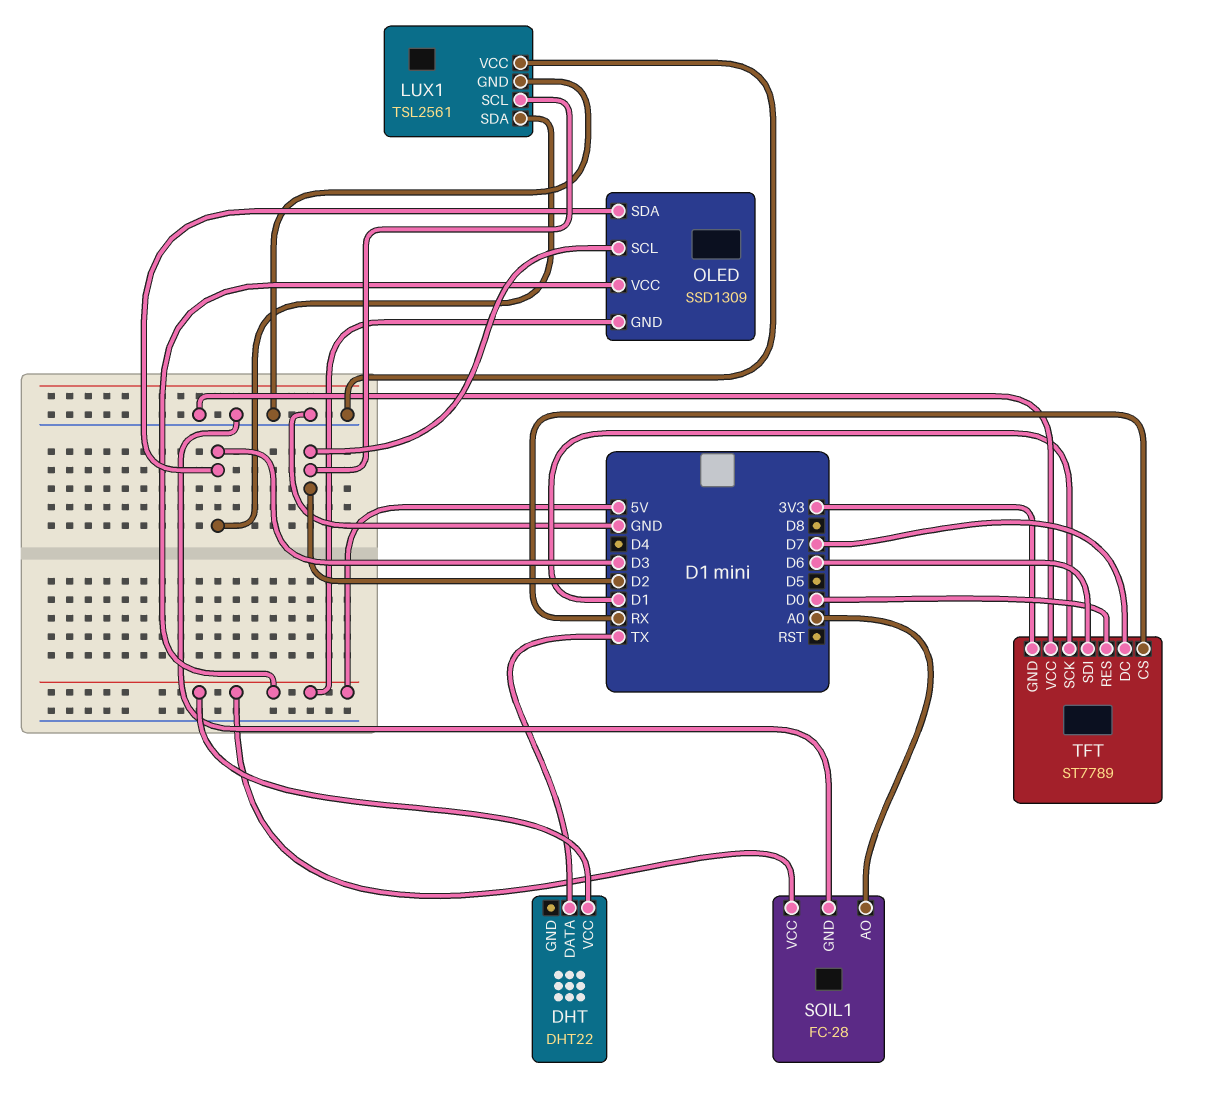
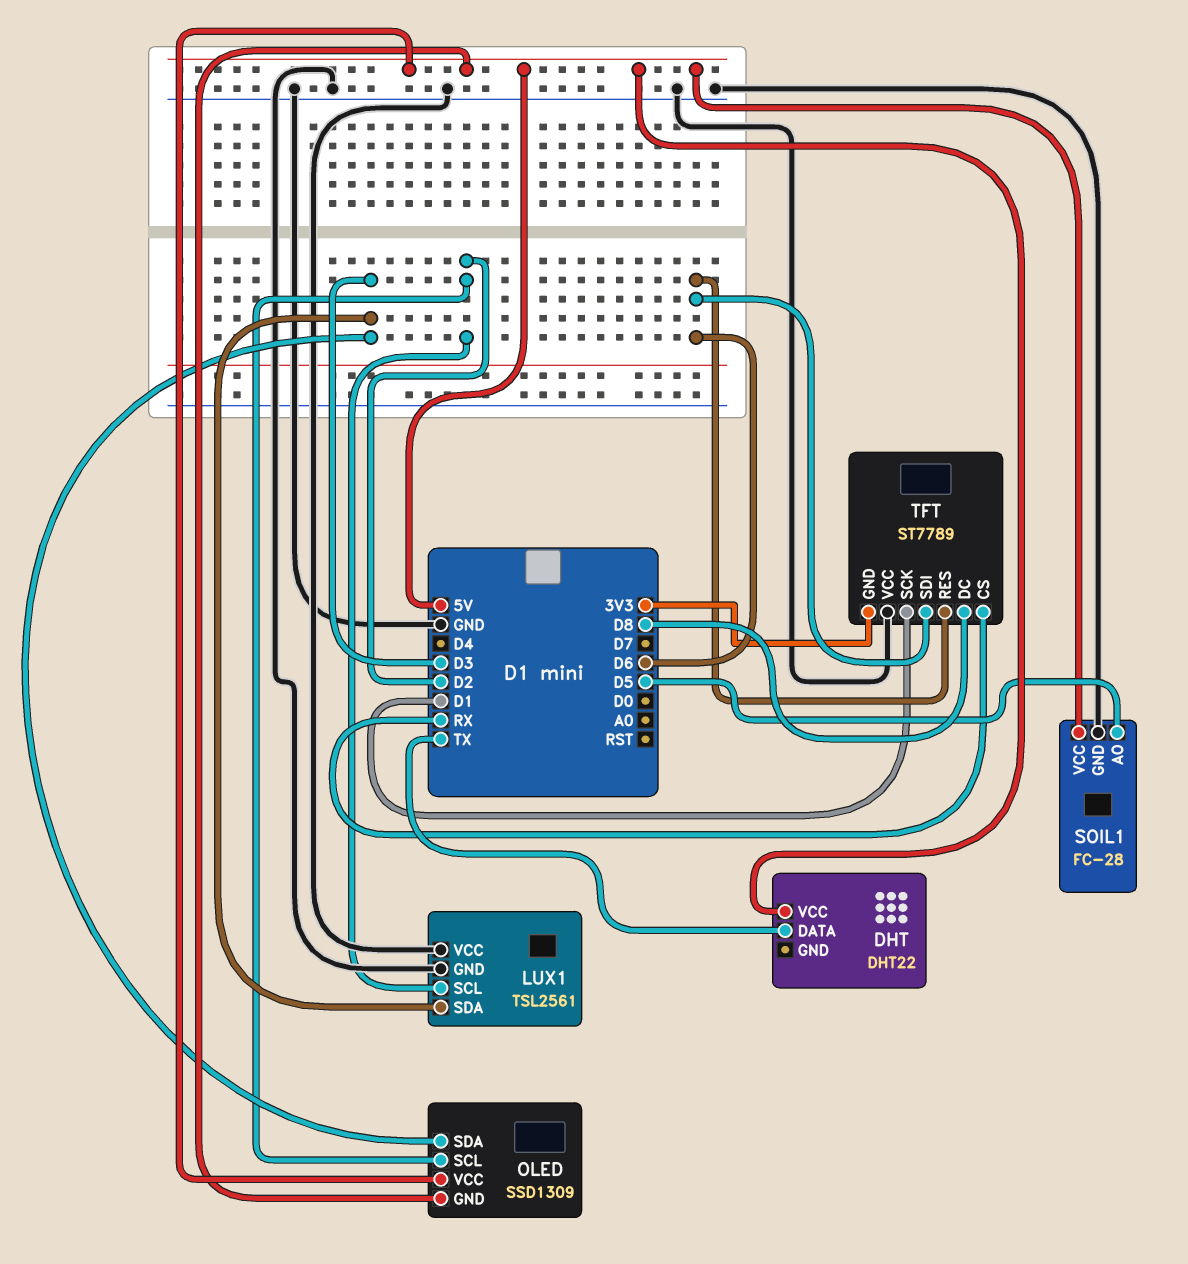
SOIL1 pin AO: A0 -> D5
TFT pin DC: D7 -> D8
TFT pin RES: D0 -> D6

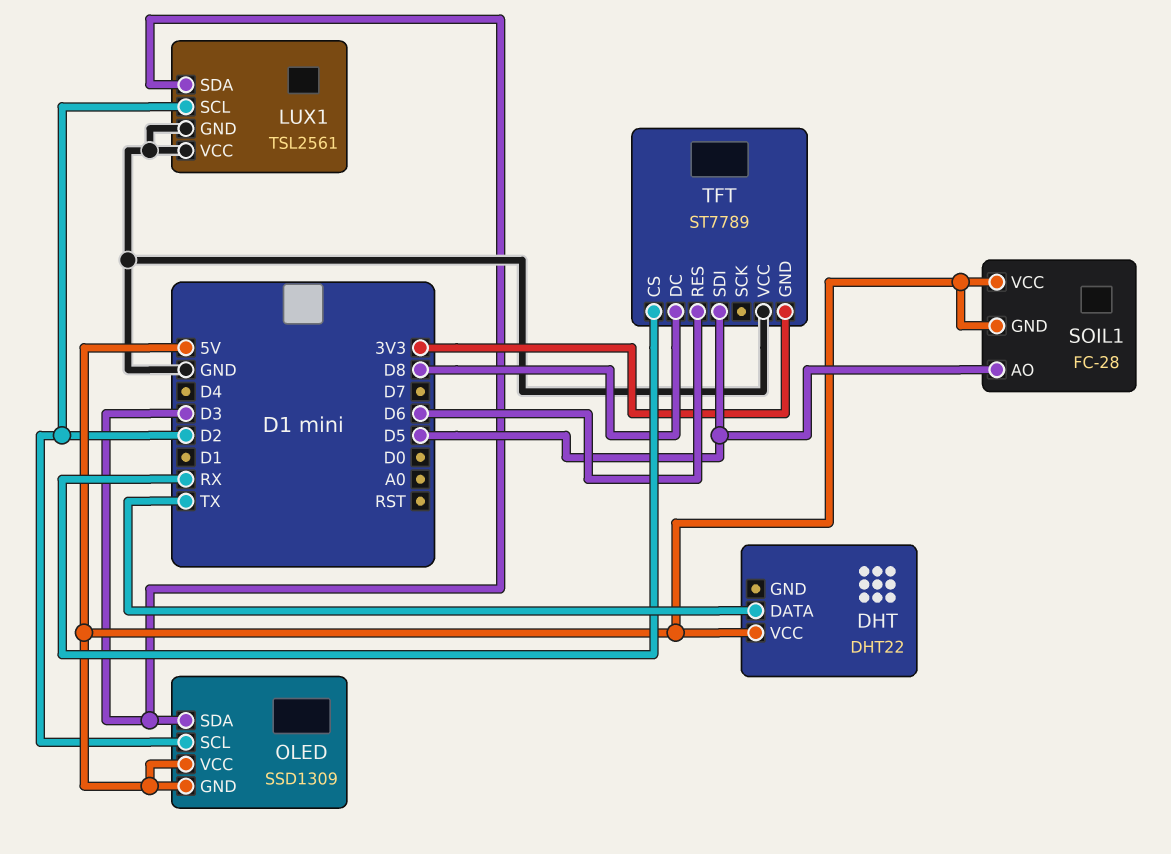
SOIL1 pin GND: GND -> 5V
TFT pin SCK: D1 -> none
TFT pin SDI: D6 -> D5

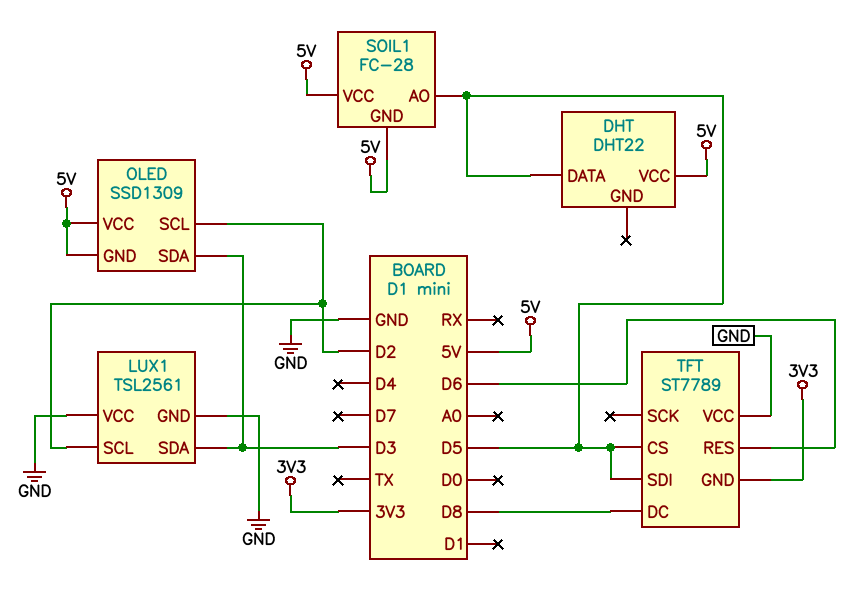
DHT pin DATA: TX -> D5
TFT pin CS: RX -> D5

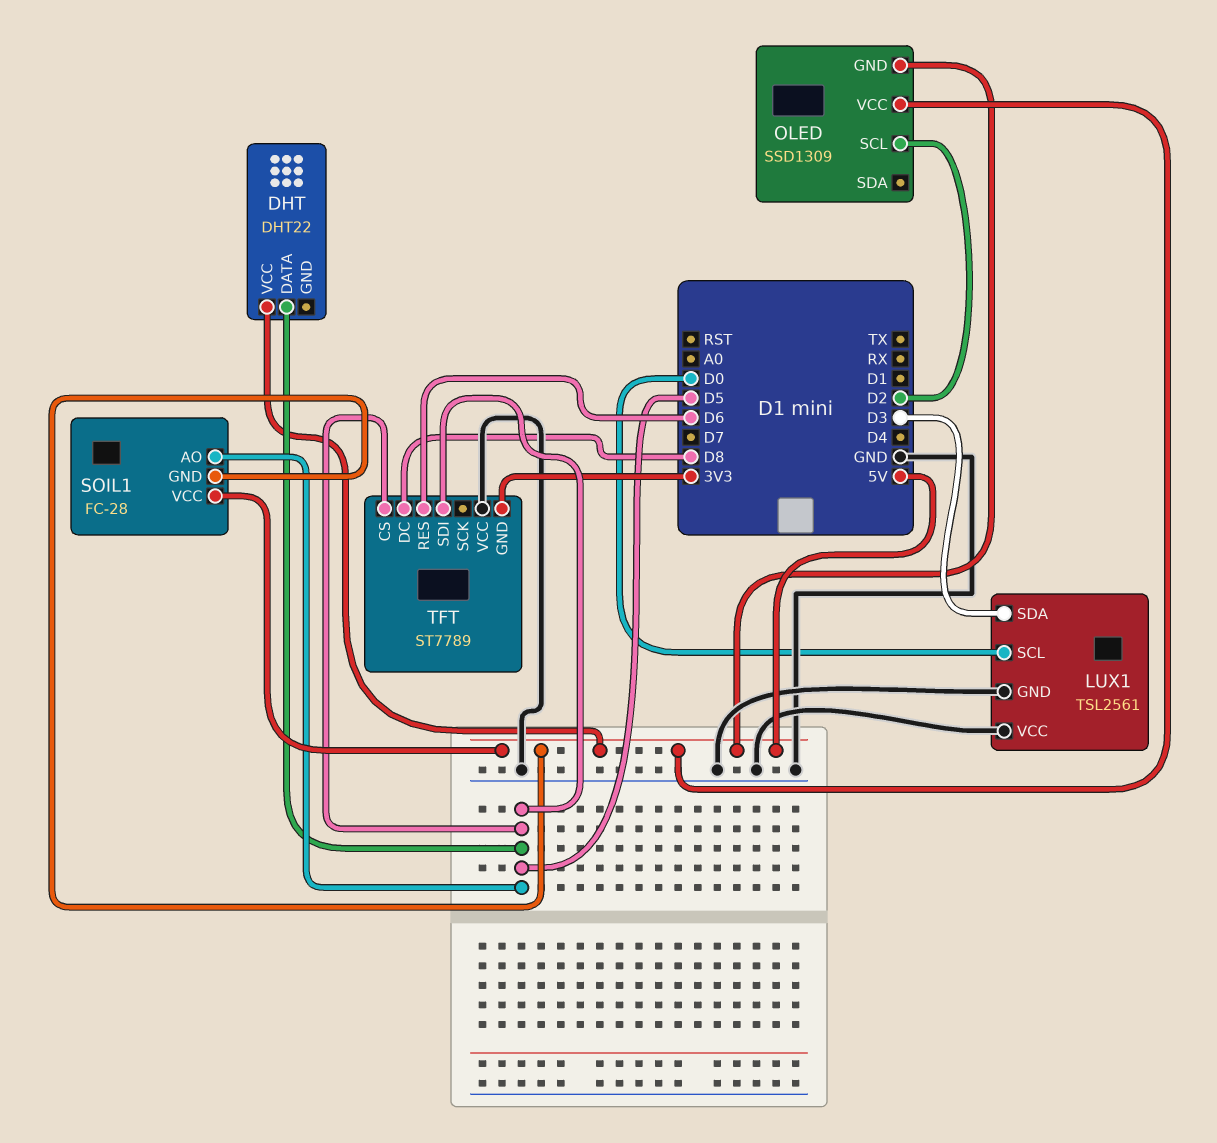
LUX1 pin SCL: D2 -> D0
OLED pin SDA: D3 -> none

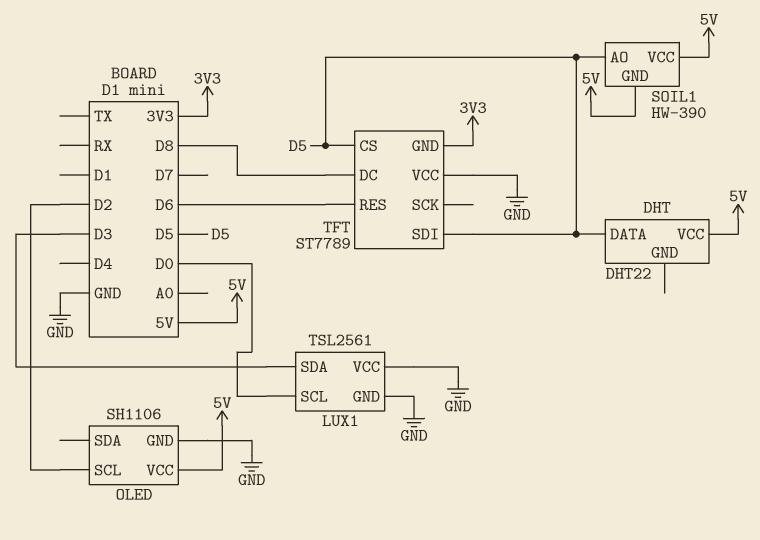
OLED: SSD1309 -> SH1106
OLED pin GND: 5V -> GND
SOIL1: FC-28 -> HW-390

